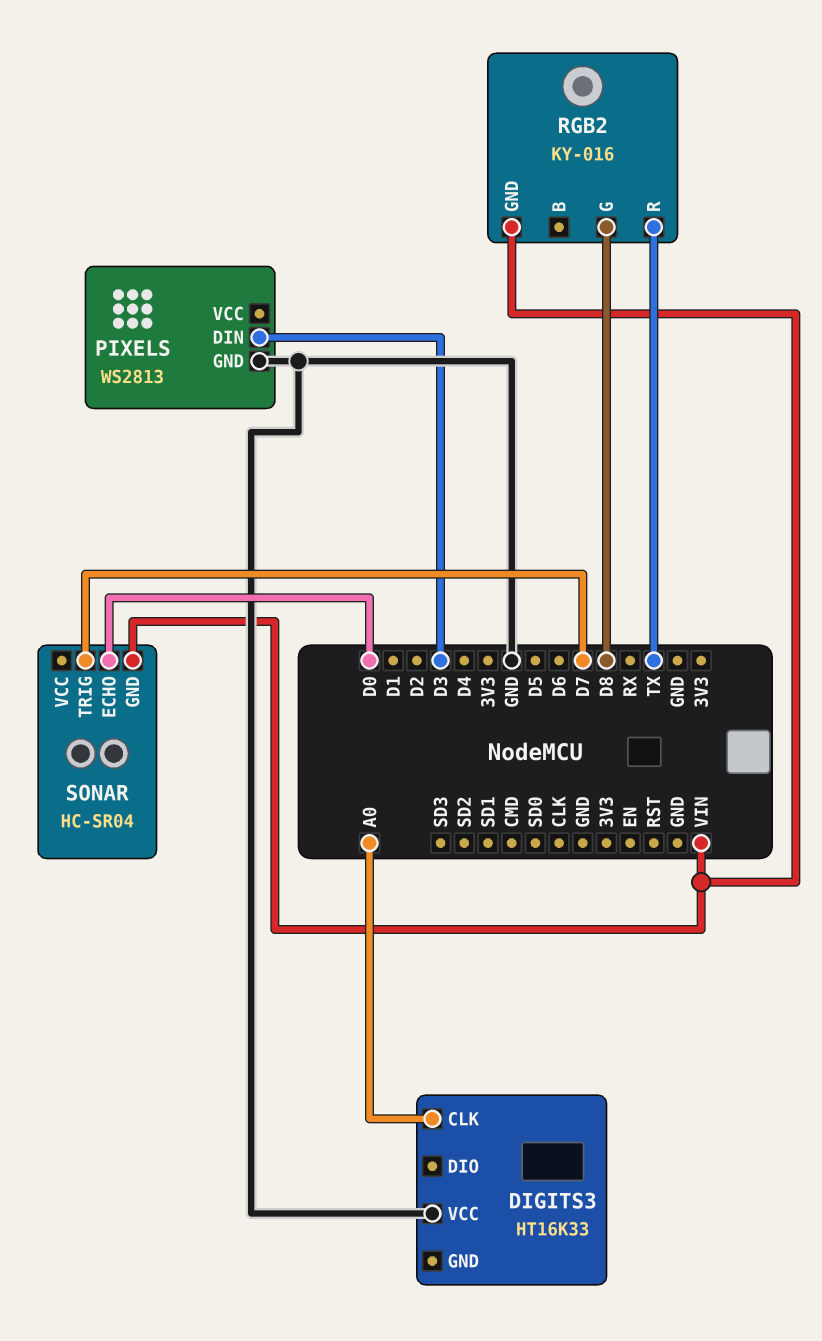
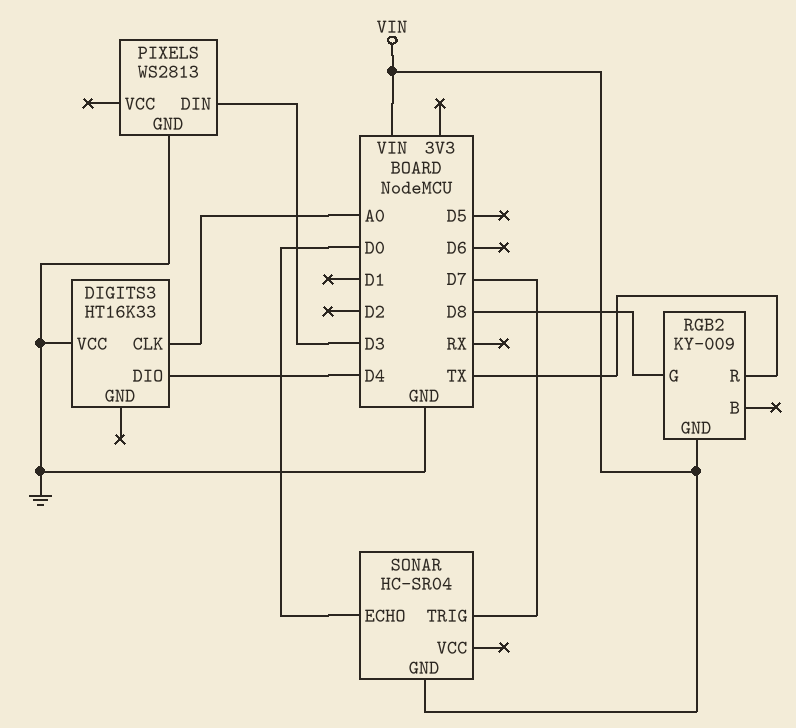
DIGITS3 pin DIO: none -> D4
RGB2: KY-016 -> KY-009

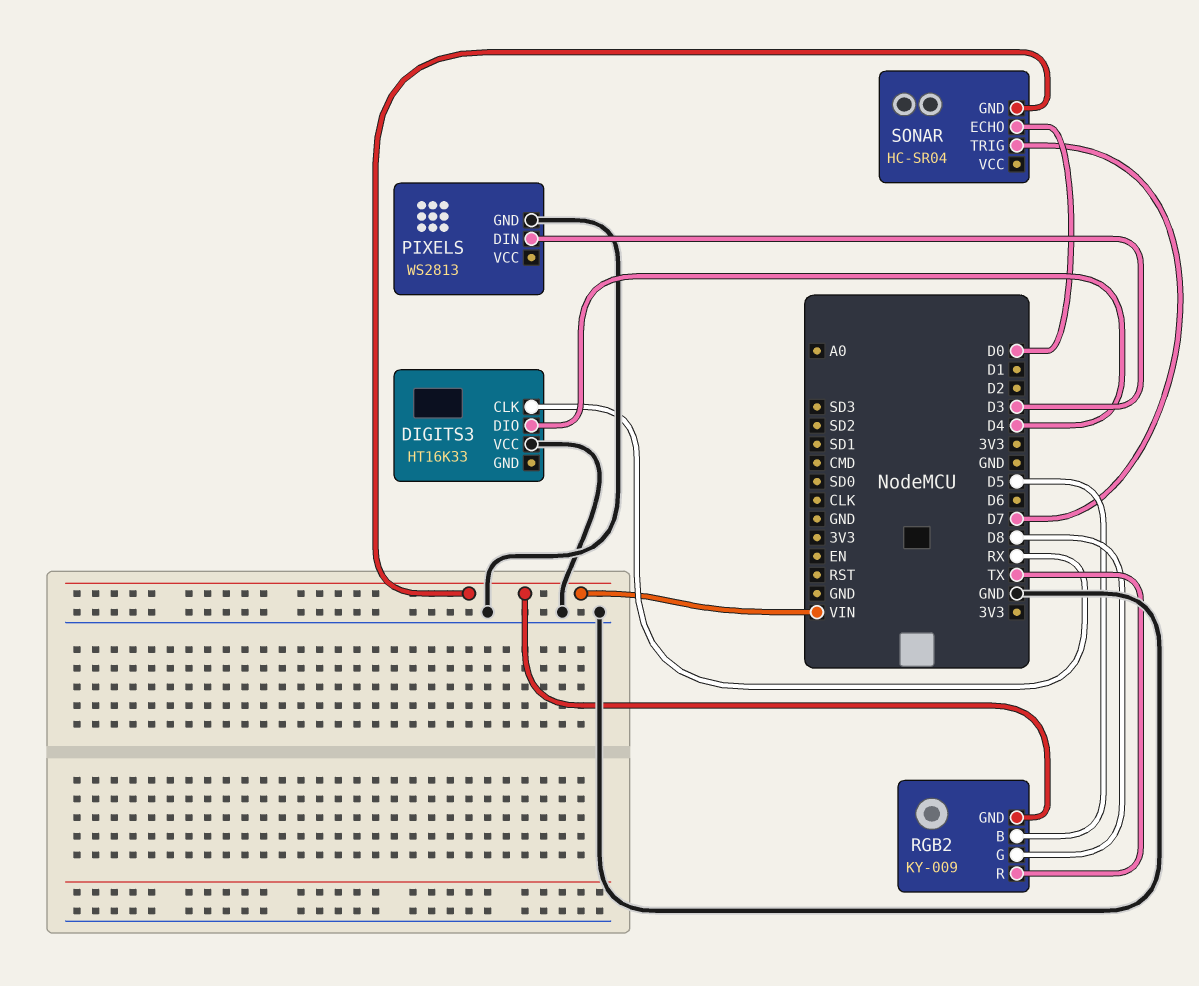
DIGITS3 pin CLK: A0 -> RX
RGB2 pin B: none -> D5

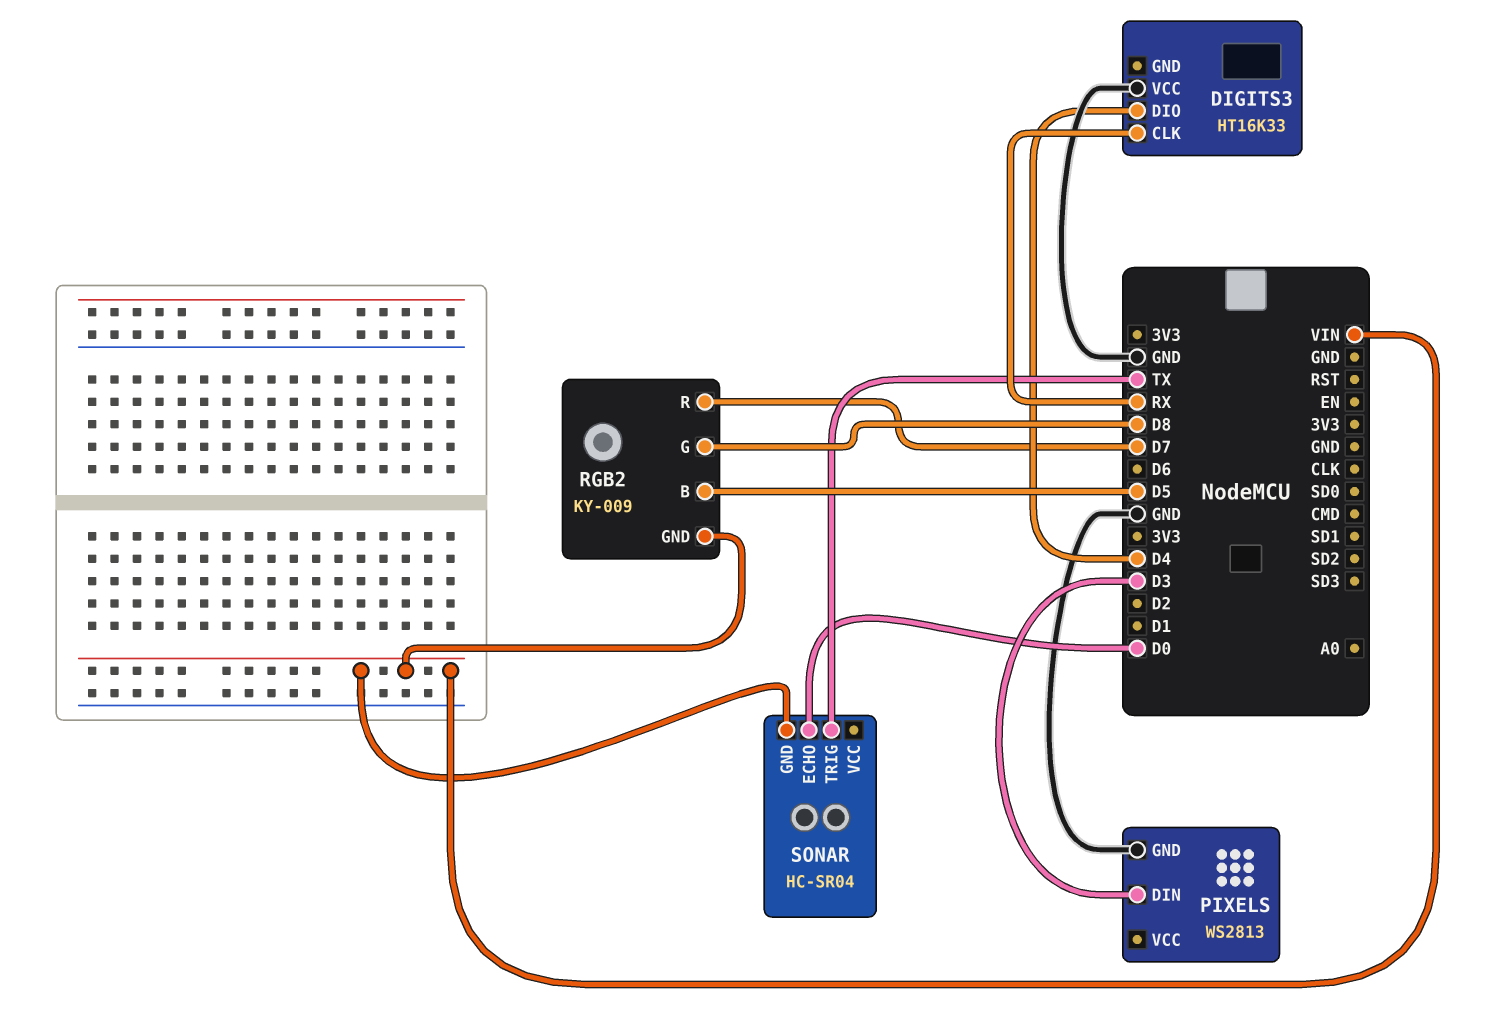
RGB2 pin R: TX -> D7
SONAR pin TRIG: D7 -> TX

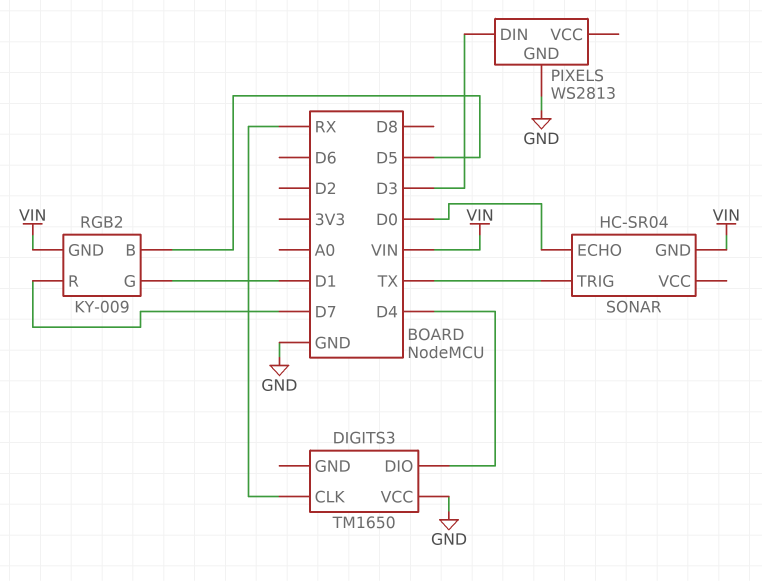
DIGITS3: HT16K33 -> TM1650
RGB2 pin G: D8 -> D1

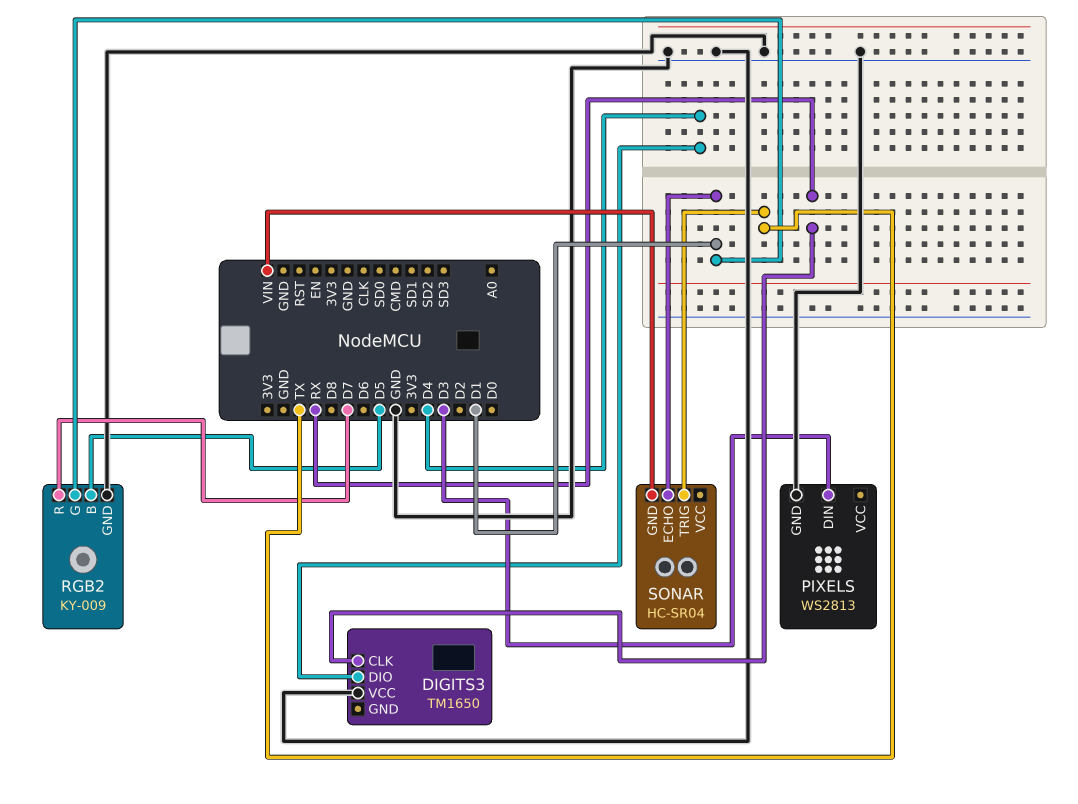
RGB2 pin GND: VIN -> GND
SONAR pin ECHO: D0 -> D1

